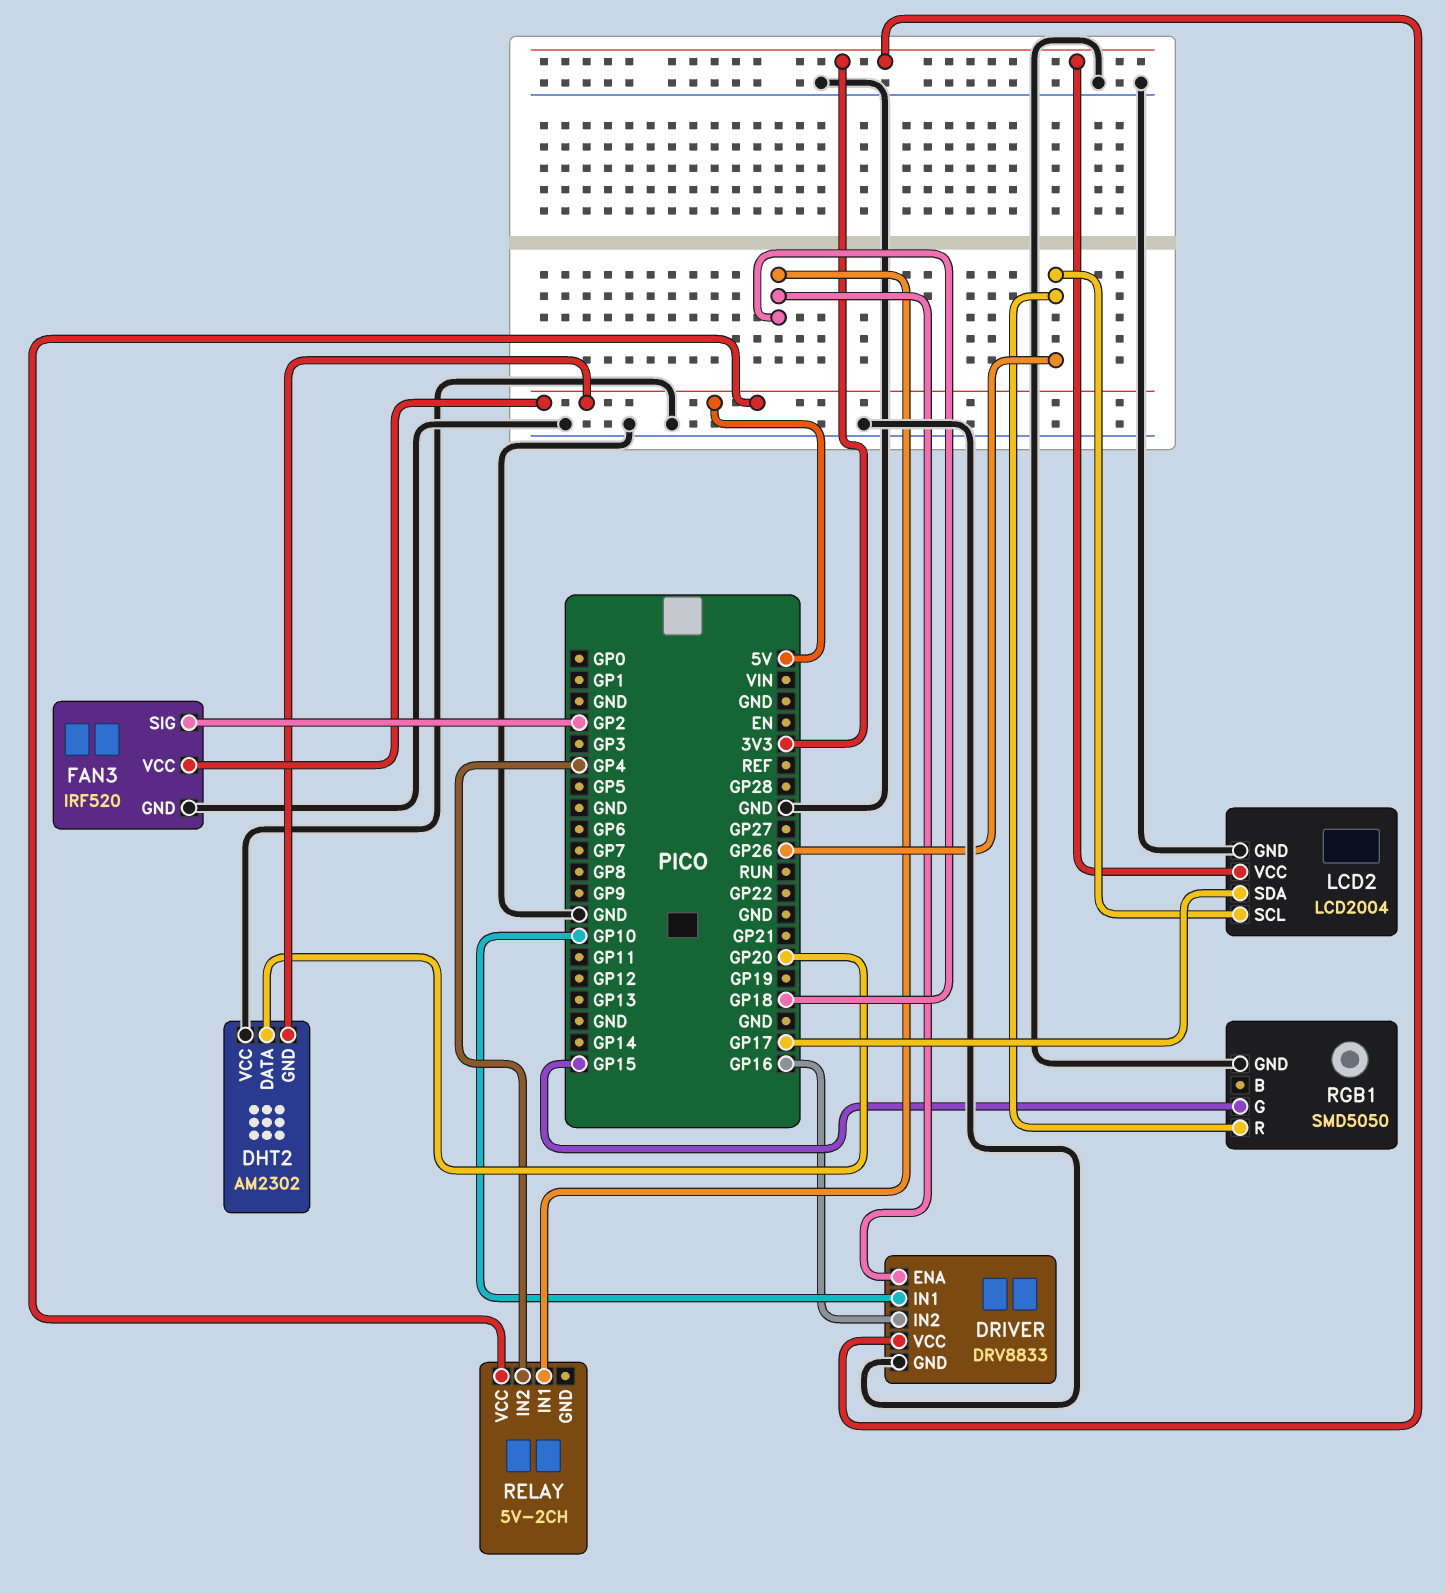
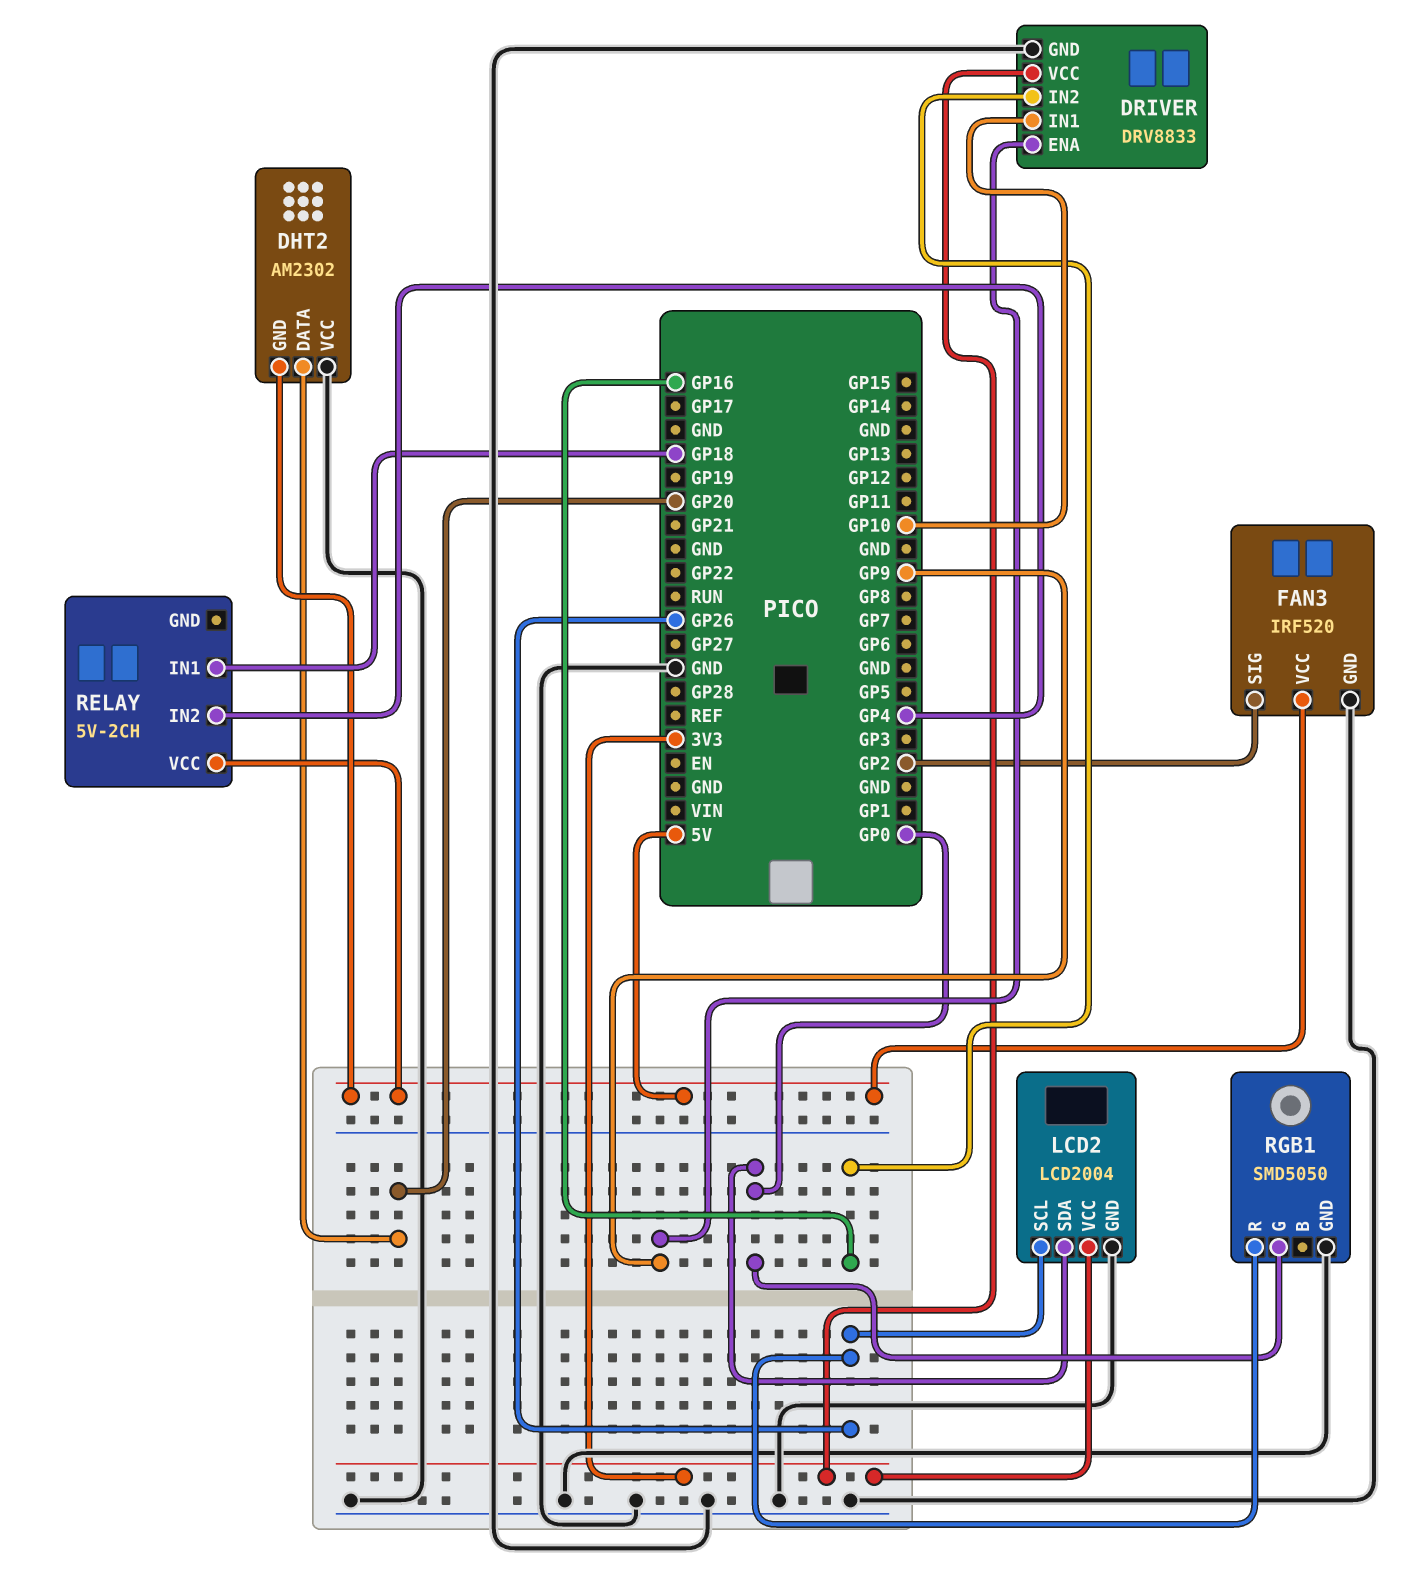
DRIVER pin ENA: GP18 -> GP9
LCD2 pin SDA: GP17 -> GP0
RGB1 pin G: GP15 -> GP0

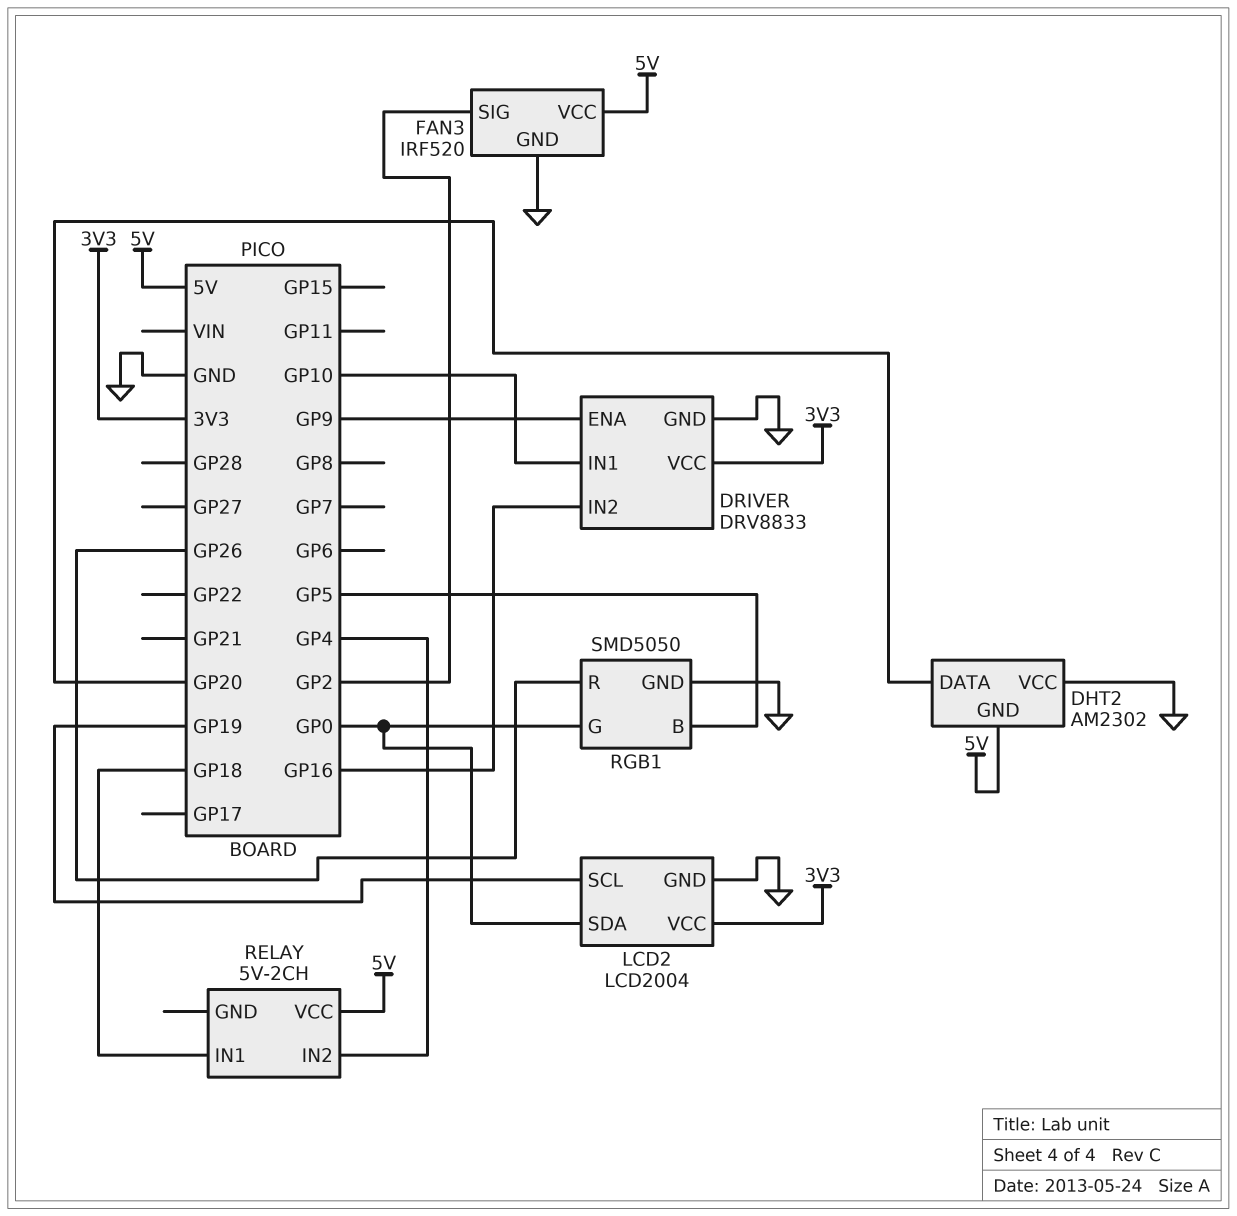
LCD2 pin SCL: GP26 -> GP19
RGB1 pin B: none -> GP5

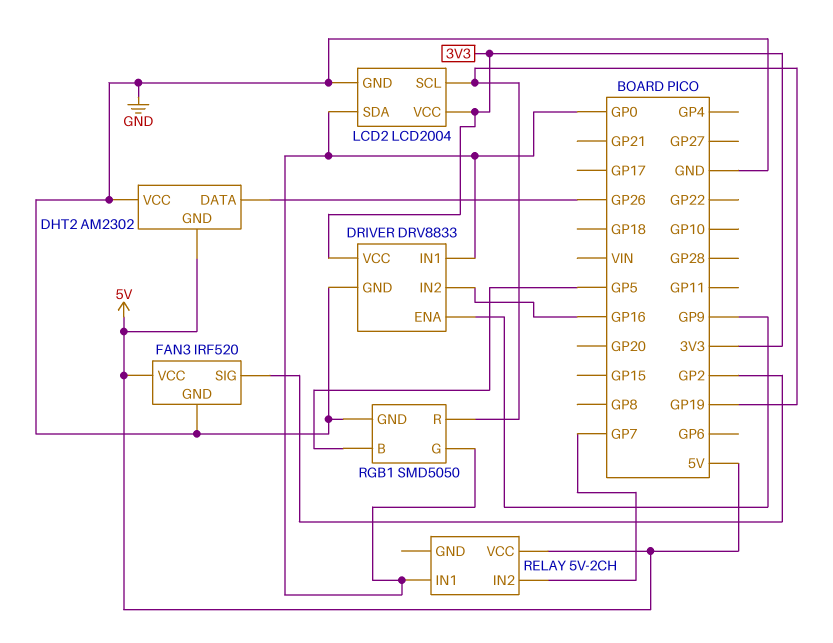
DHT2 pin DATA: GP20 -> GP26
DRIVER pin IN1: GP10 -> GP0
RELAY pin IN1: GP18 -> GP0
RELAY pin IN2: GP4 -> GP7
RGB1 pin R: GP26 -> GP19

